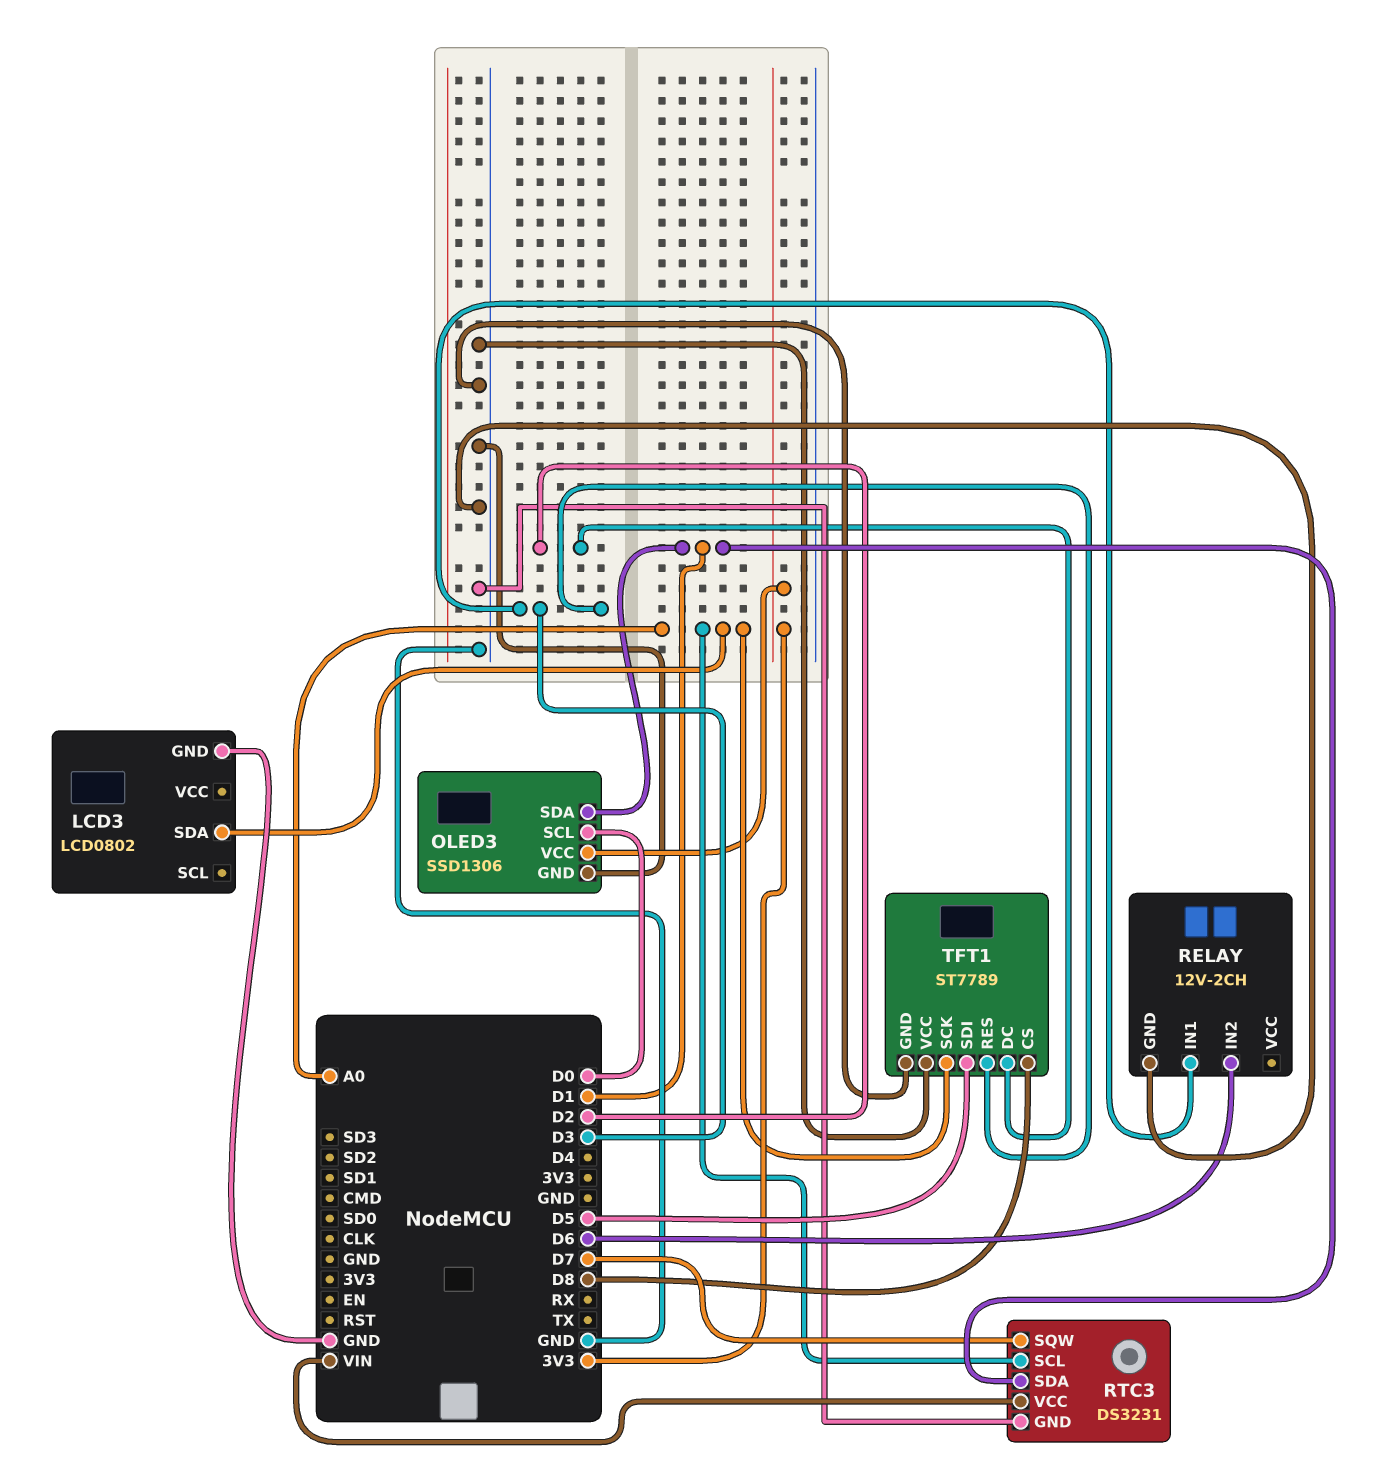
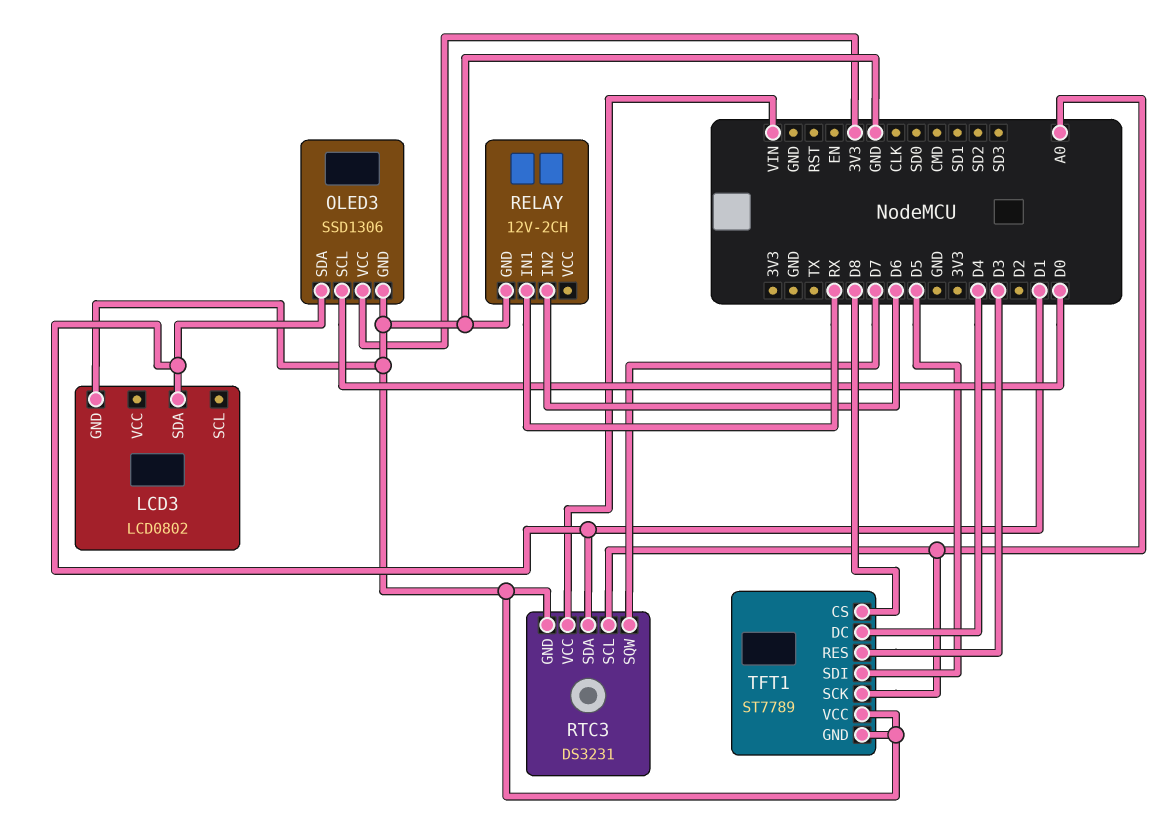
LCD3 pin SDA: A0 -> D1
RELAY pin IN1: D3 -> RX
TFT1 pin DC: D2 -> D4

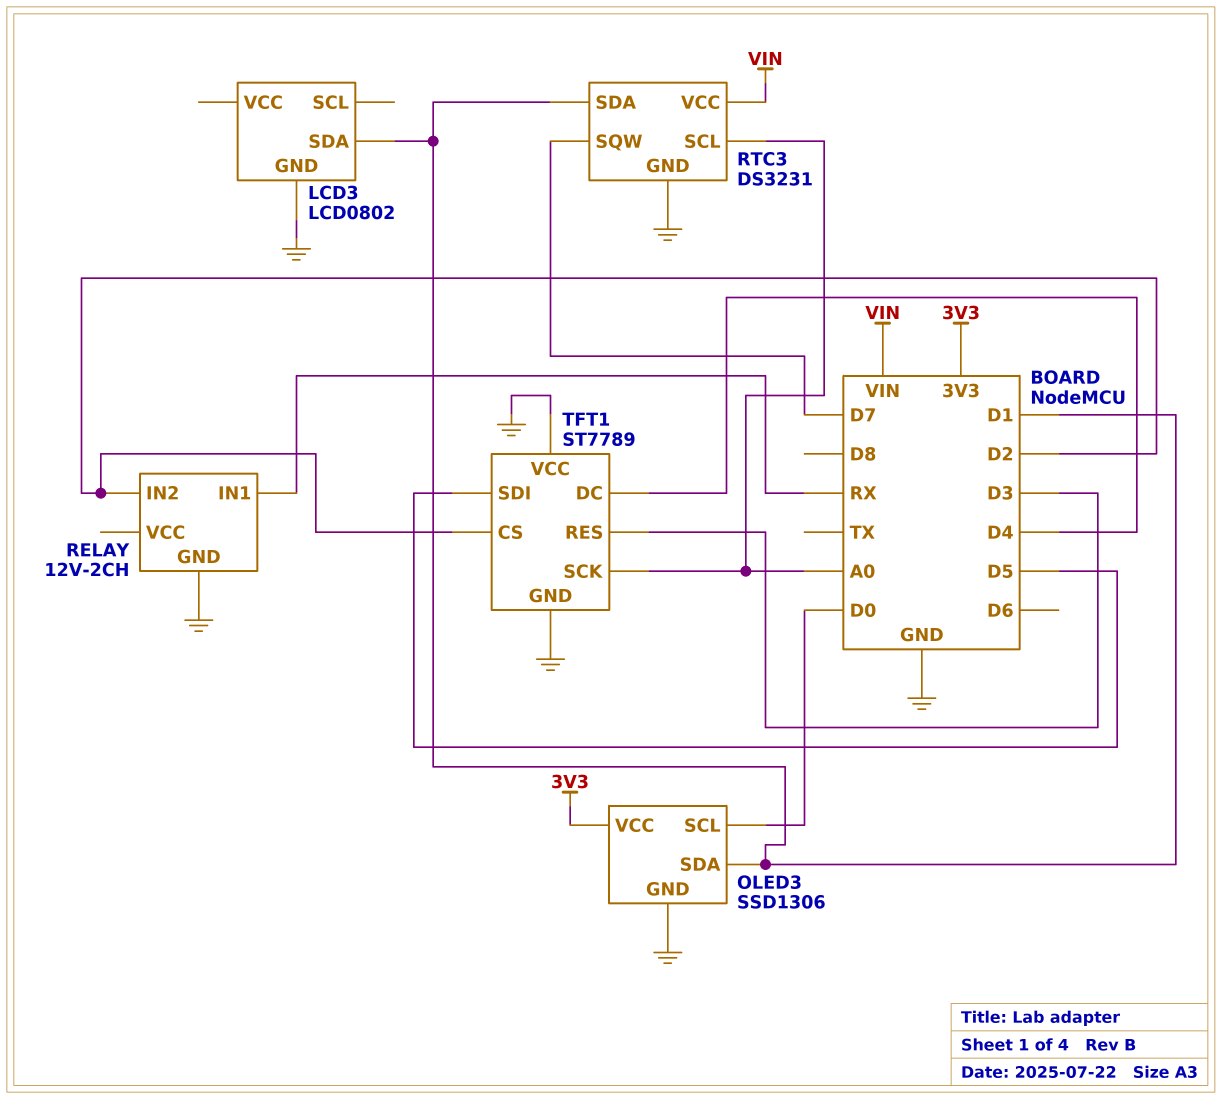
RELAY pin IN2: D6 -> D2
TFT1 pin CS: D8 -> D2

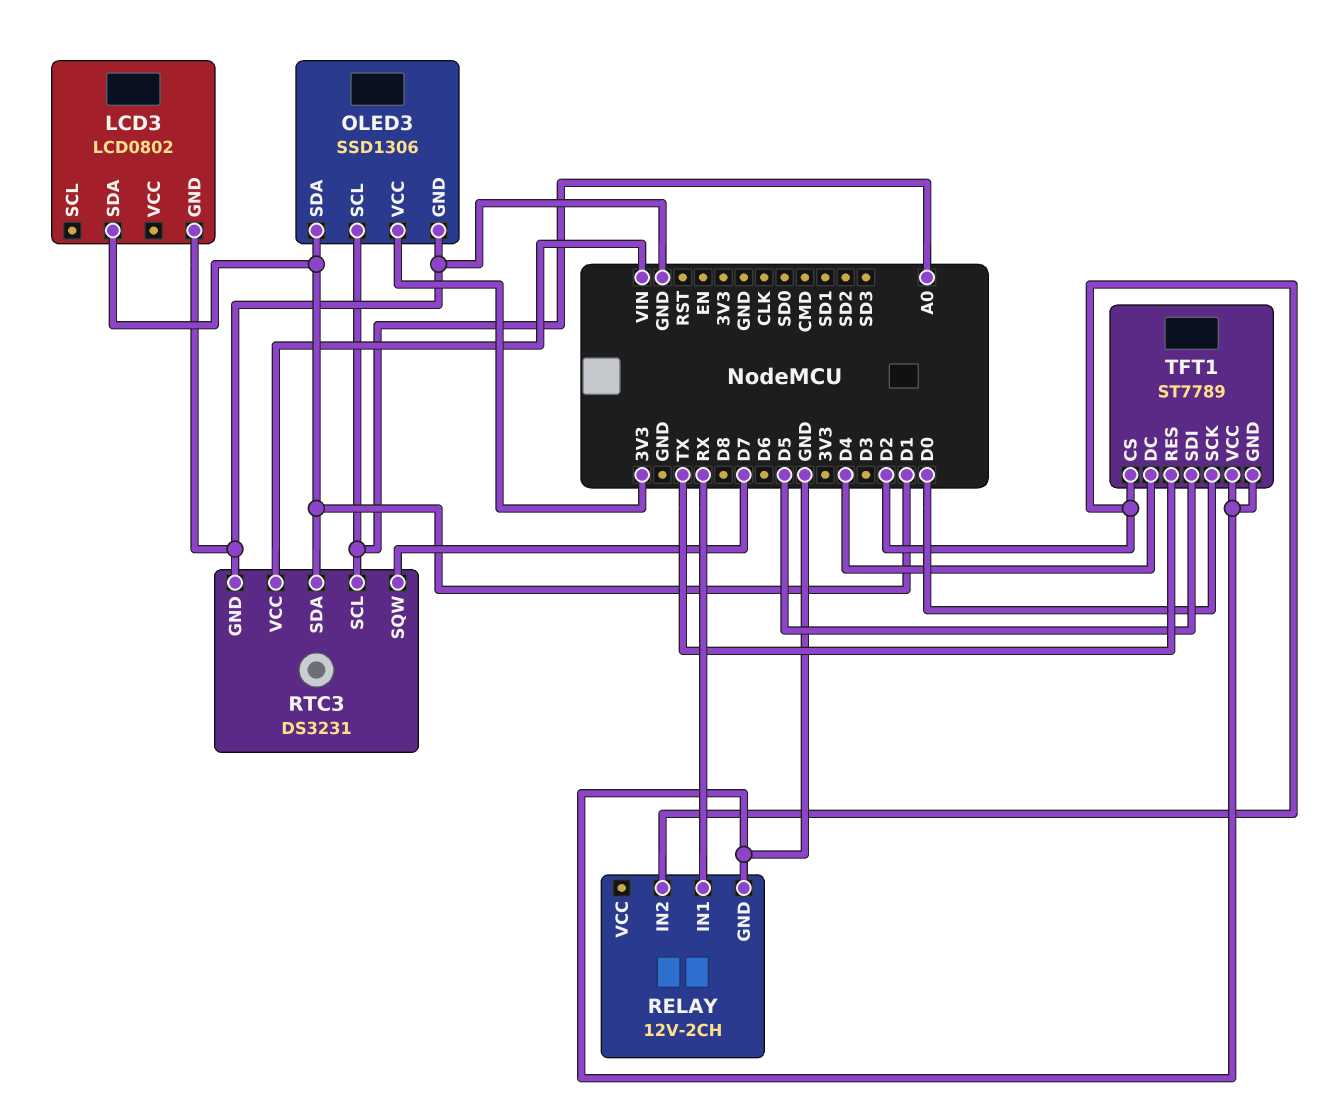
OLED3 pin SCL: D0 -> A0
TFT1 pin RES: D3 -> TX
TFT1 pin SCK: A0 -> D0

